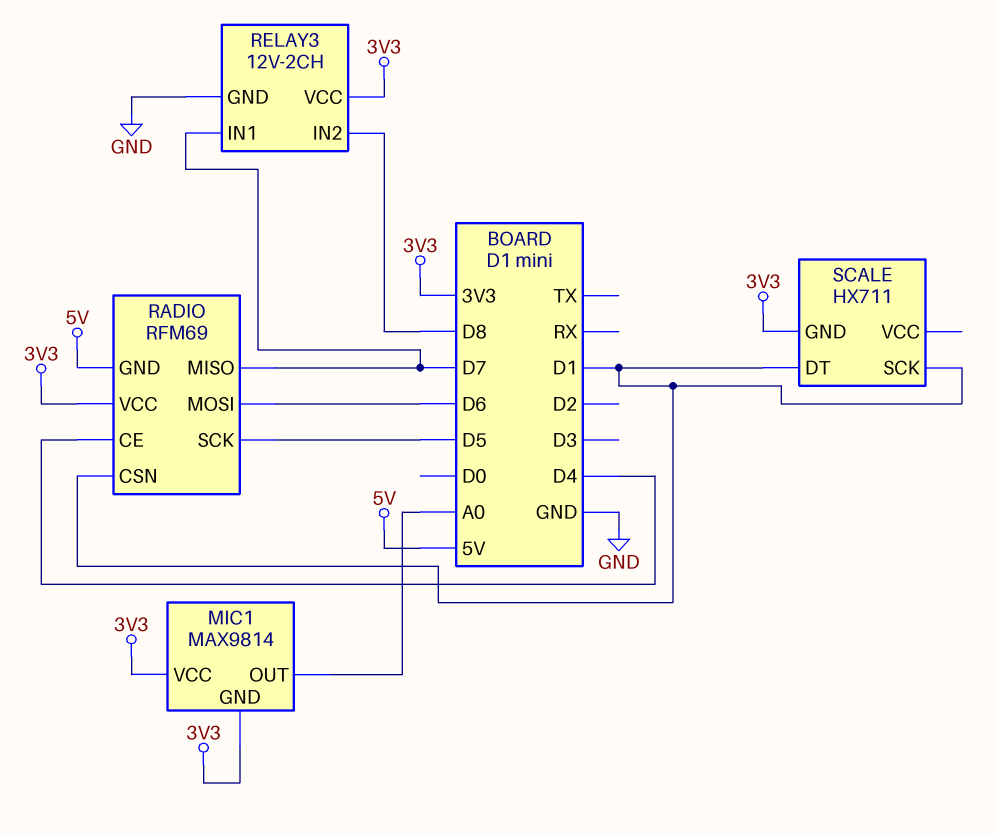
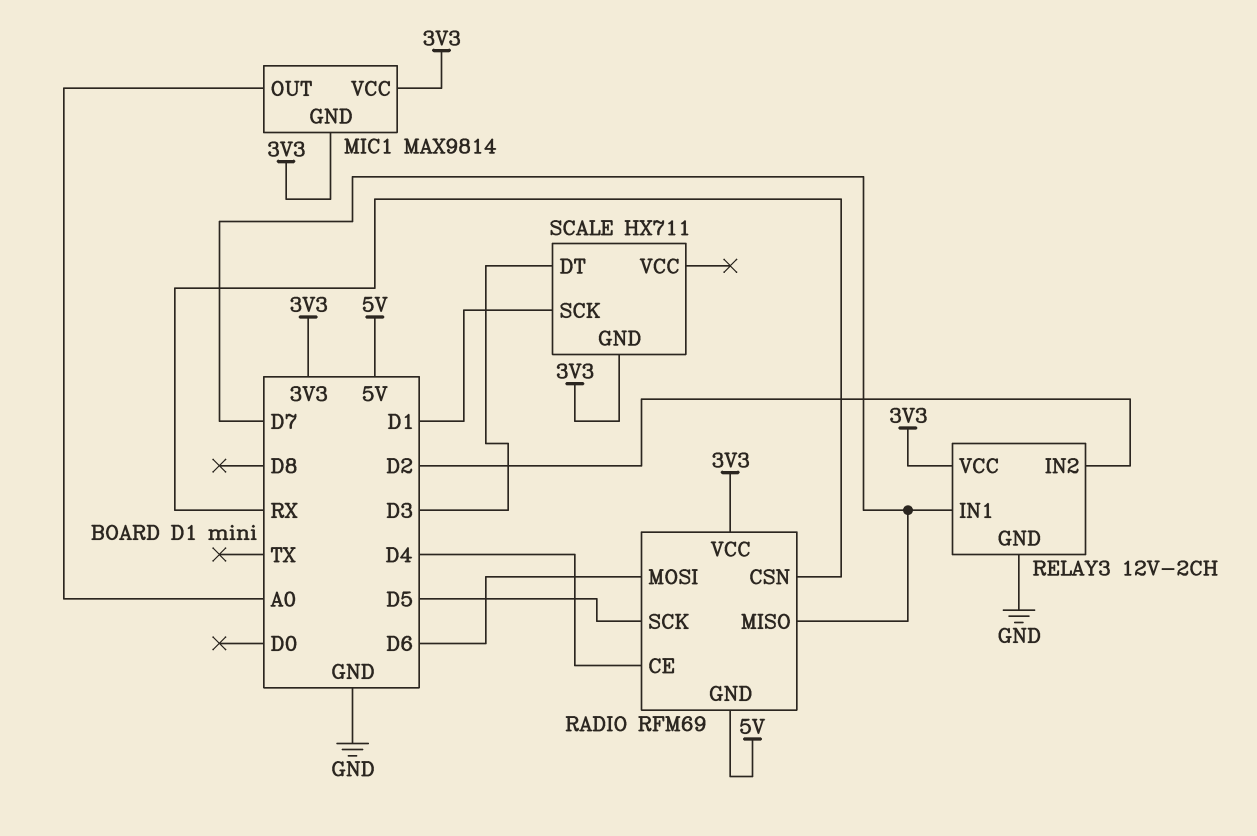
RADIO pin CSN: D1 -> RX
RELAY3 pin IN2: D8 -> D2
SCALE pin DT: D1 -> D3

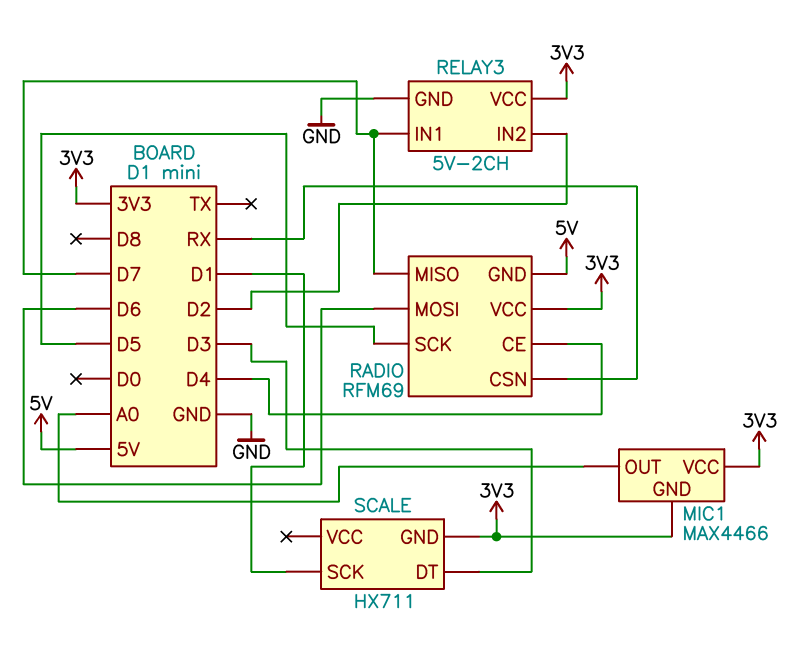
MIC1: MAX9814 -> MAX4466
RELAY3: 12V-2CH -> 5V-2CH

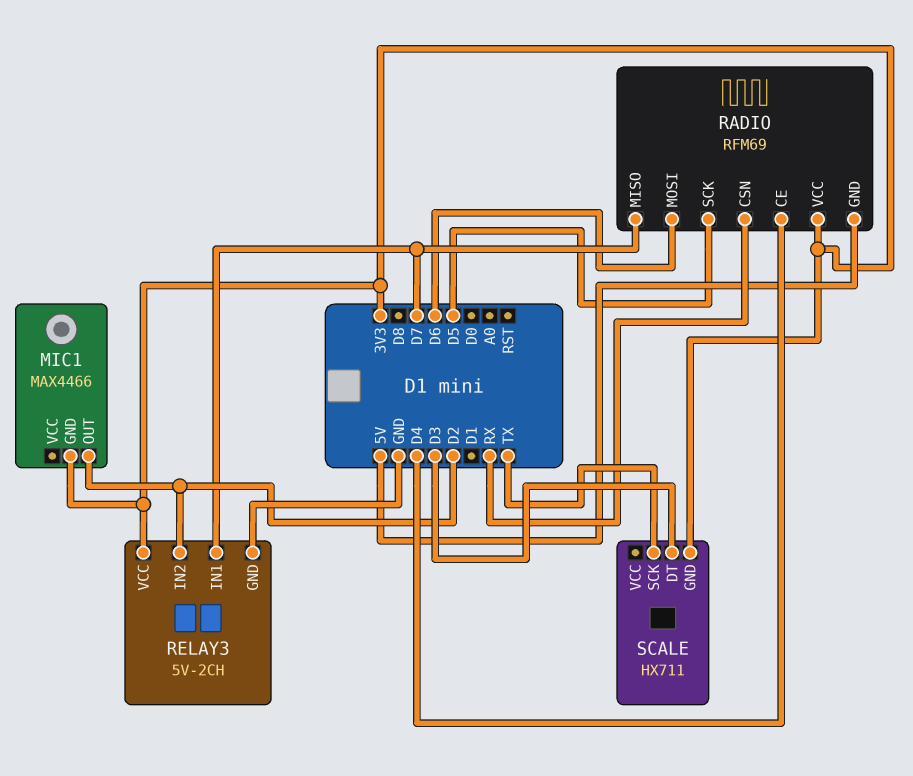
MIC1 pin OUT: A0 -> D2
MIC1 pin VCC: 3V3 -> none
SCALE pin SCK: D1 -> TX

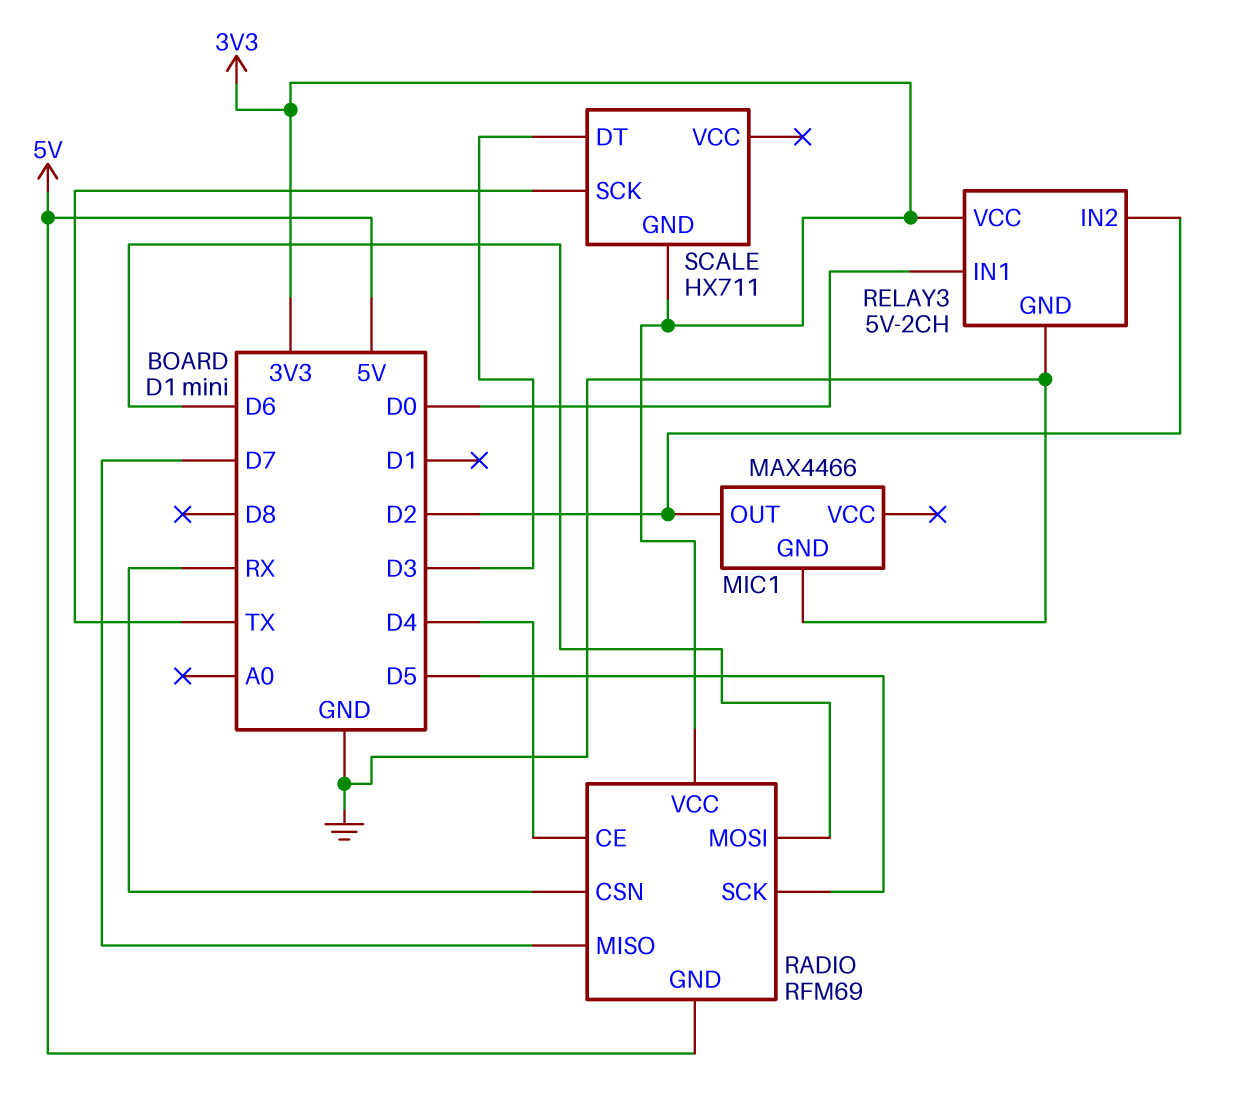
MIC1 pin GND: 3V3 -> GND
RELAY3 pin IN1: D7 -> D0

